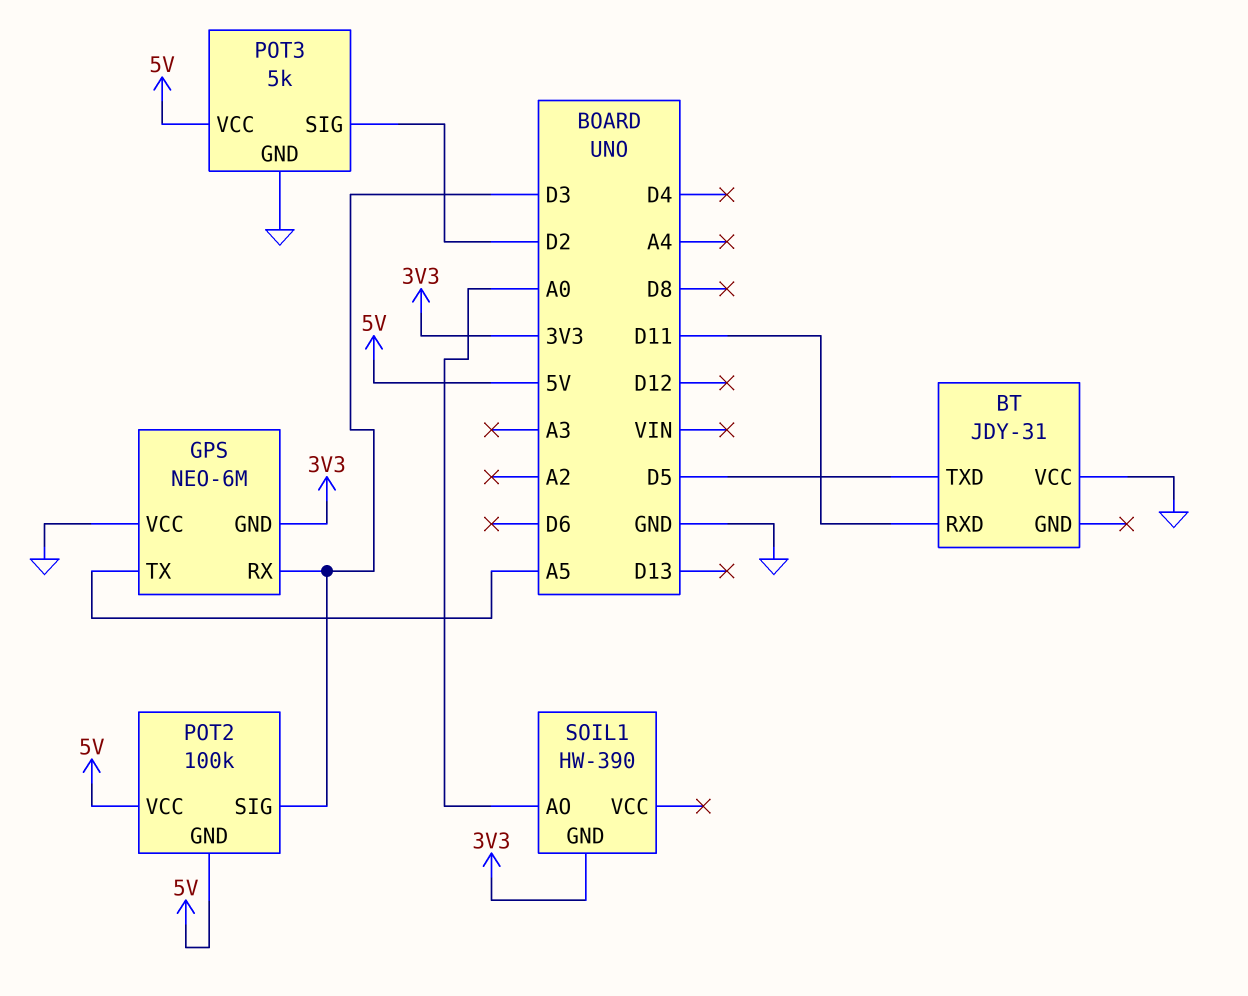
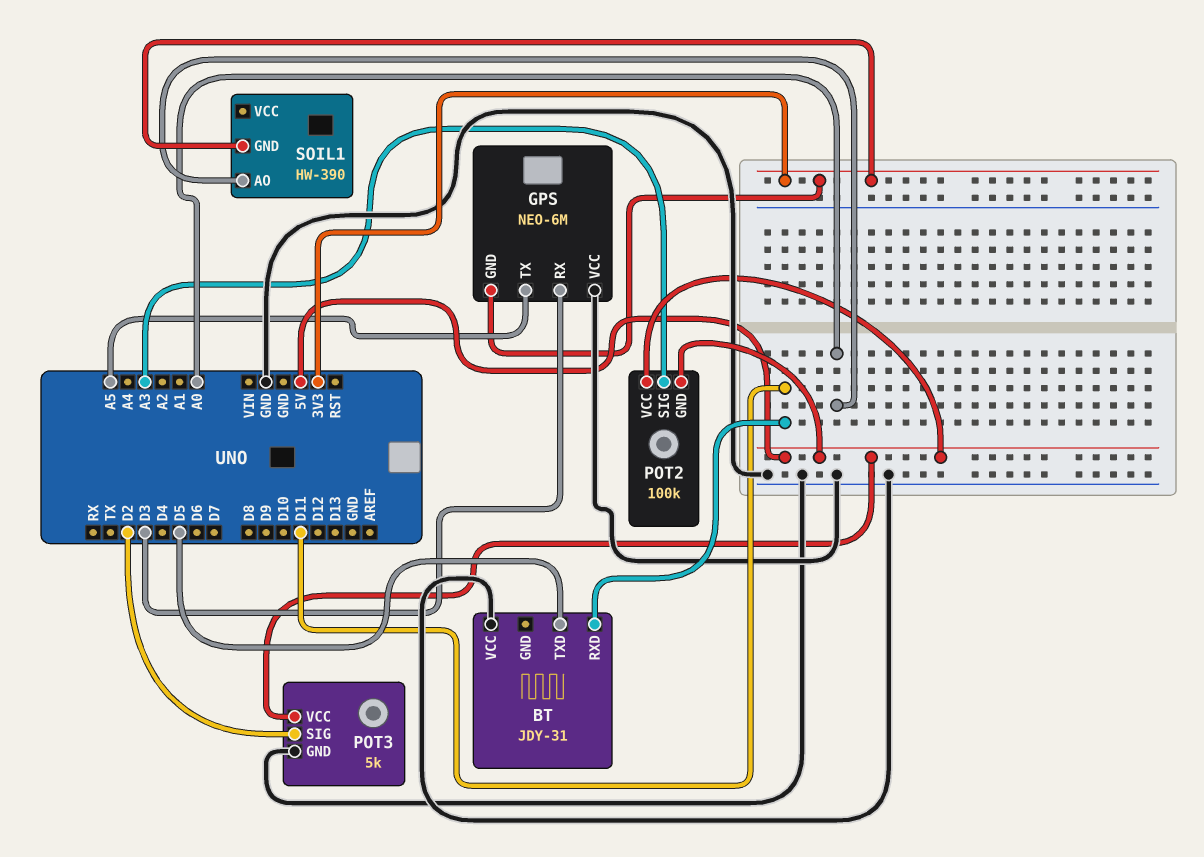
POT2 pin SIG: D3 -> A3

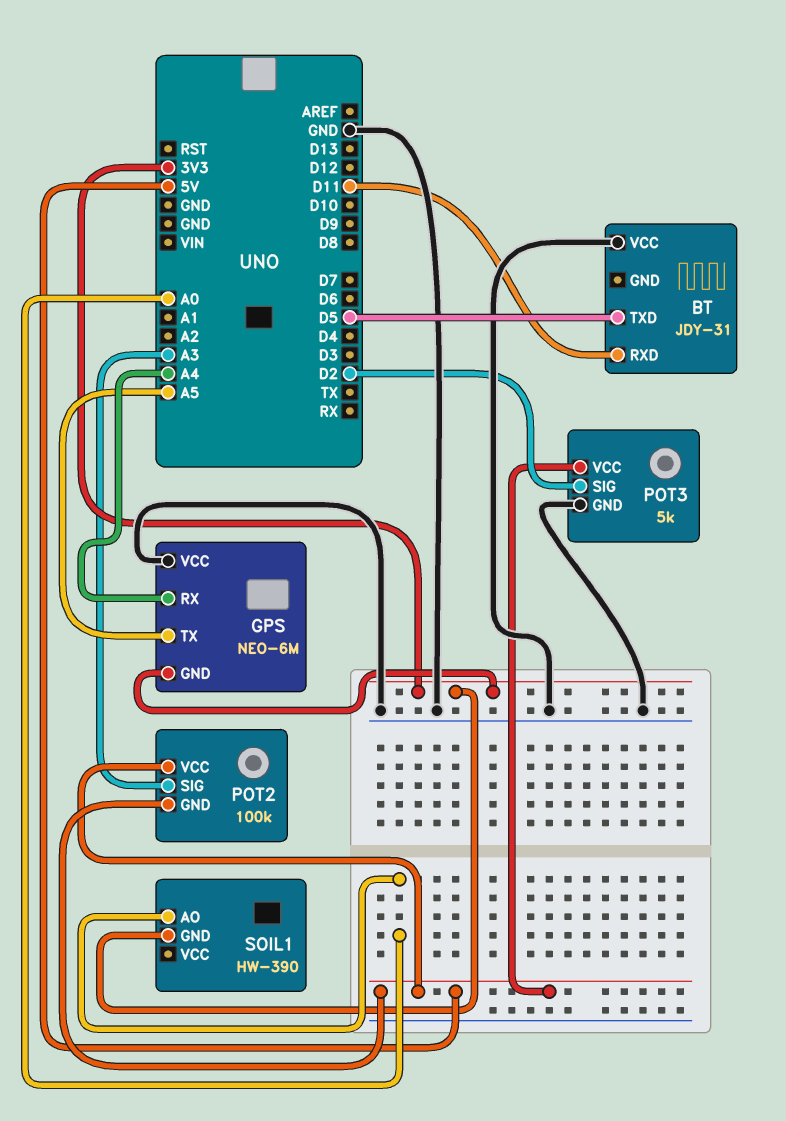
GPS pin RX: D3 -> A4

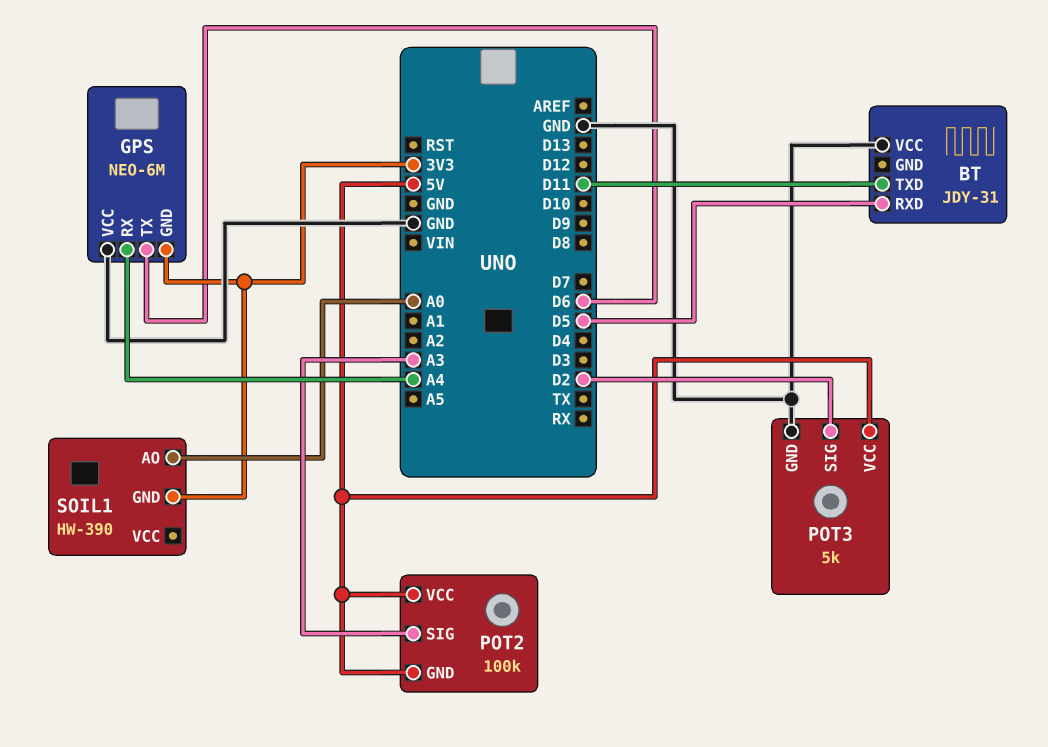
BT pin RXD: D11 -> D5
BT pin TXD: D5 -> D11
GPS pin TX: A5 -> D6

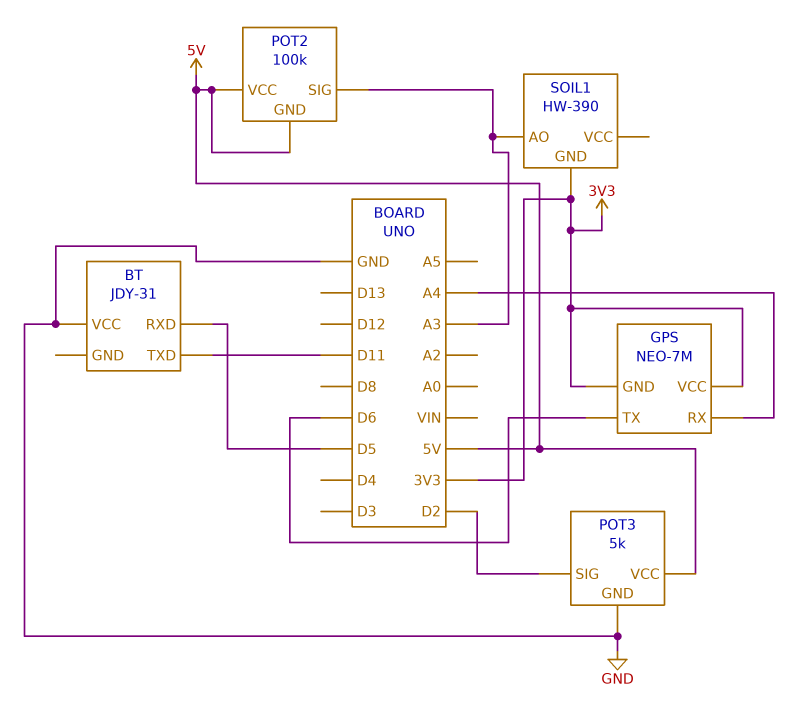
GPS: NEO-6M -> NEO-7M
GPS pin VCC: GND -> 3V3
SOIL1 pin AO: A0 -> A3

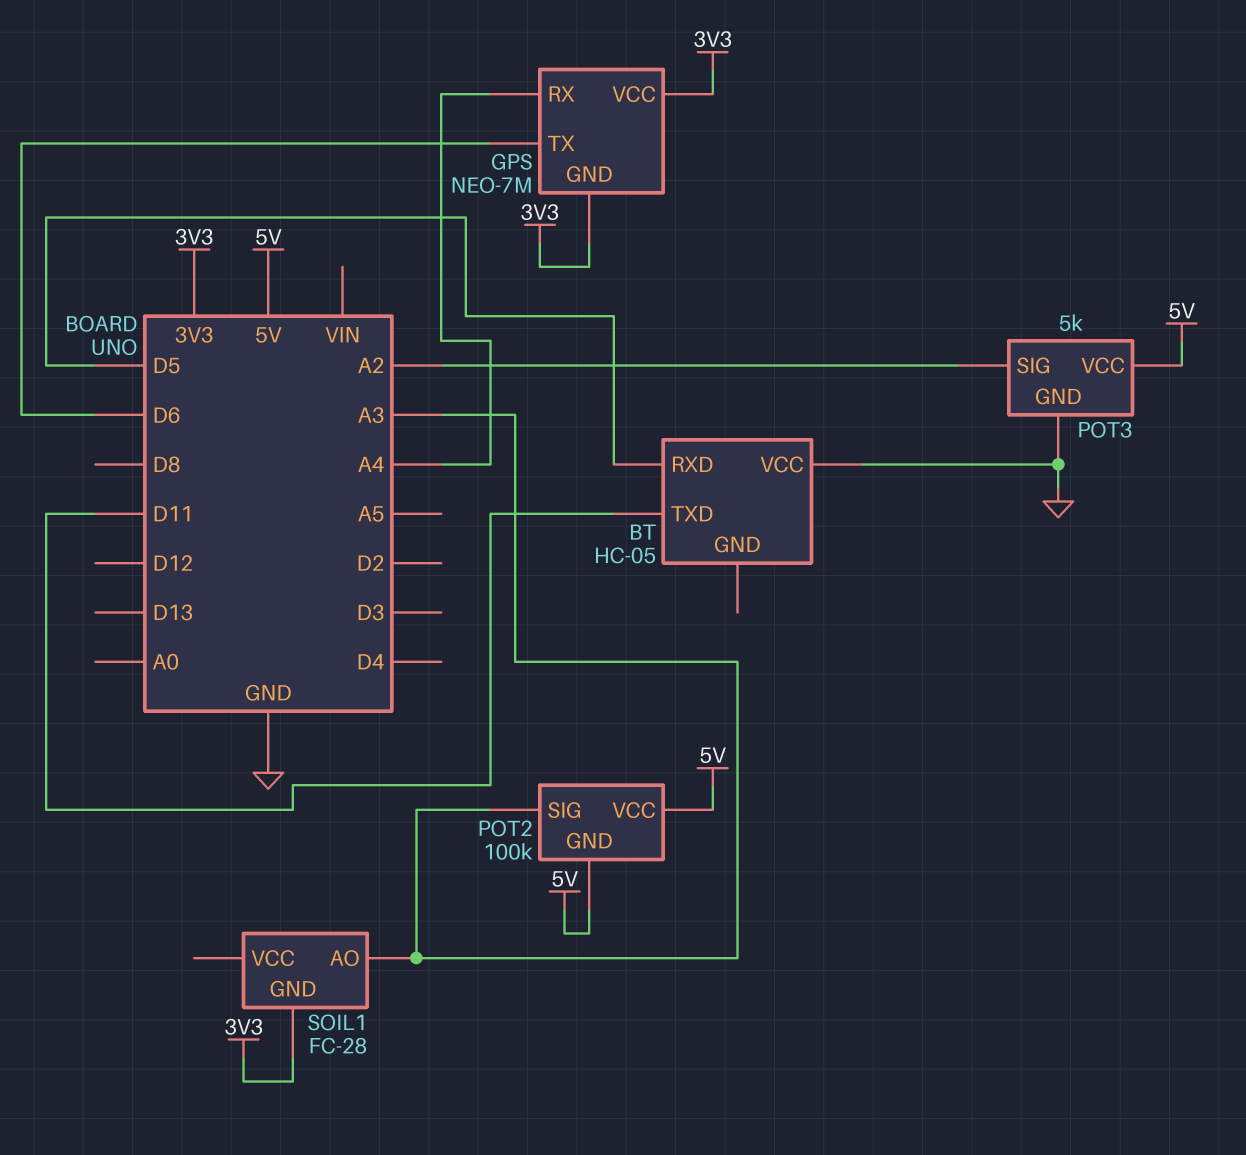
BT: JDY-31 -> HC-05
POT3 pin SIG: D2 -> A2
SOIL1: HW-390 -> FC-28

